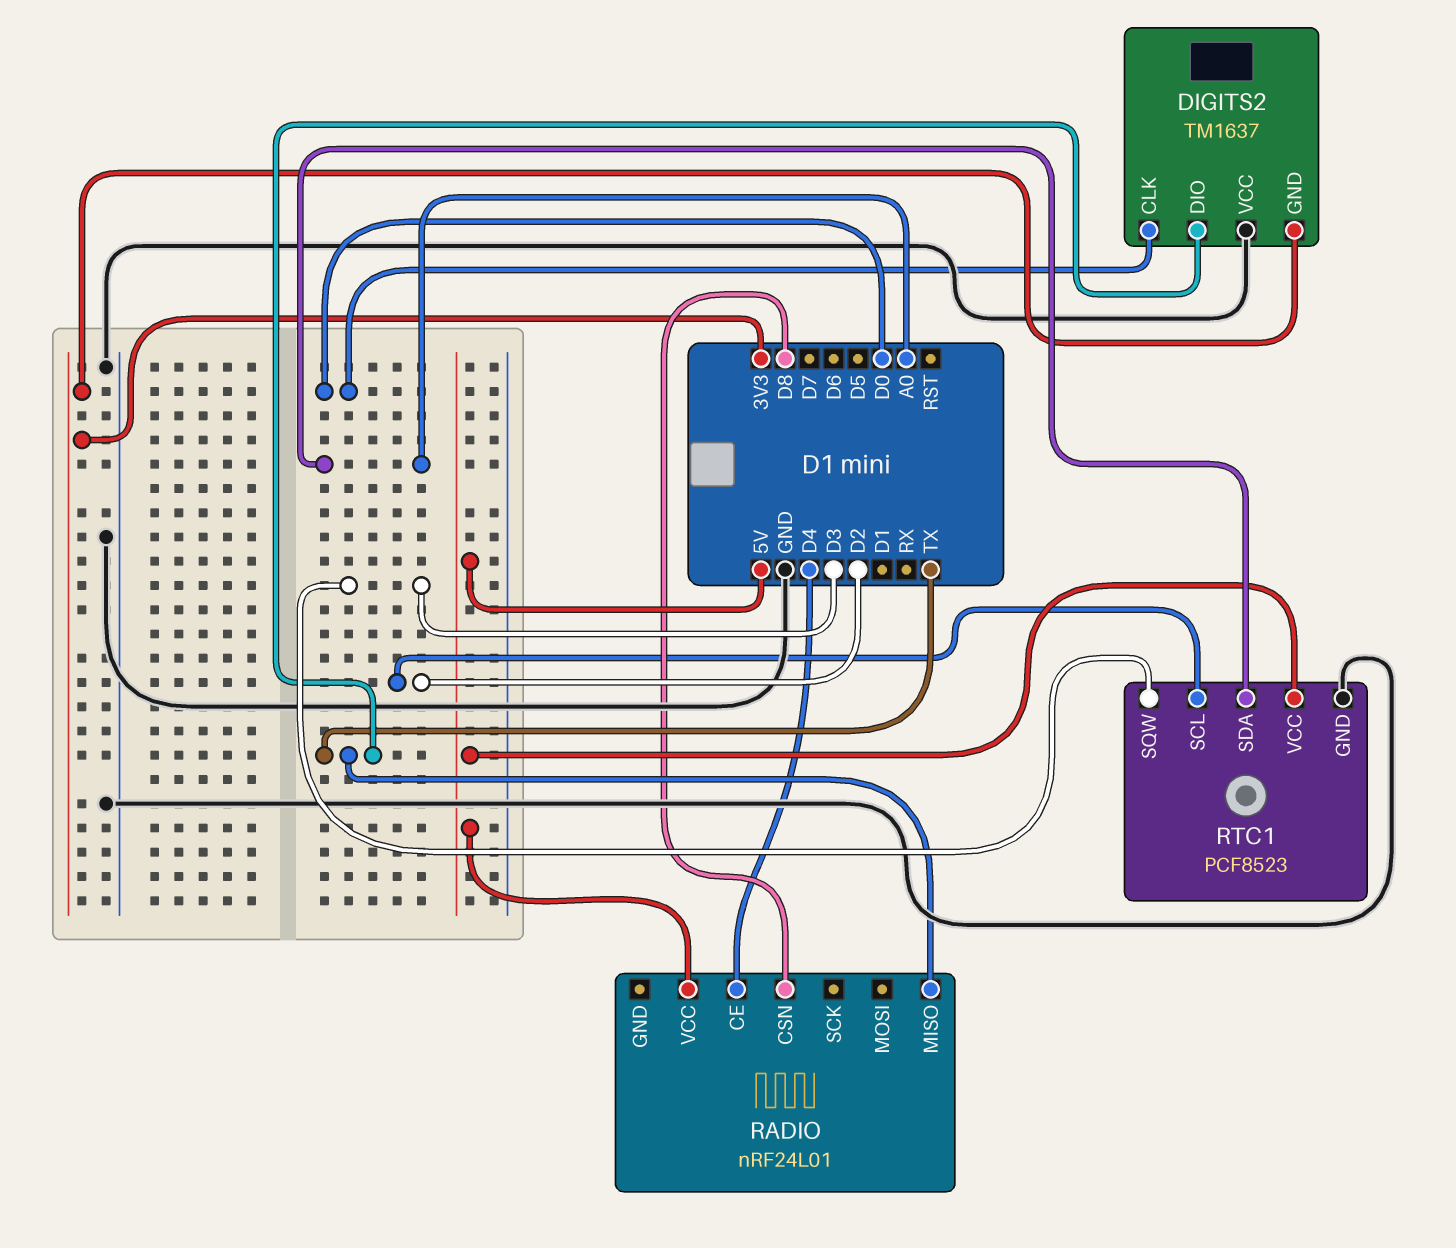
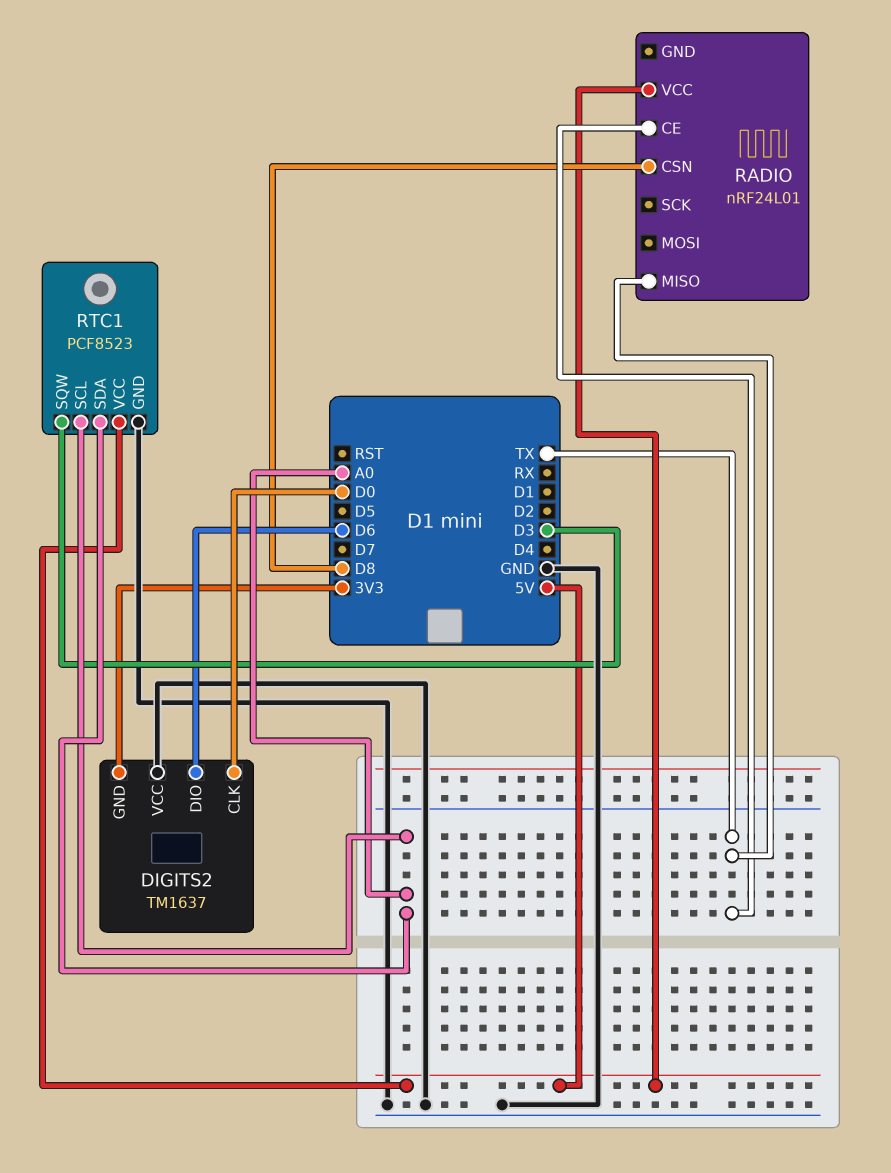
DIGITS2 pin DIO: TX -> D6
RADIO pin CE: D4 -> TX
RTC1 pin SCL: D2 -> A0

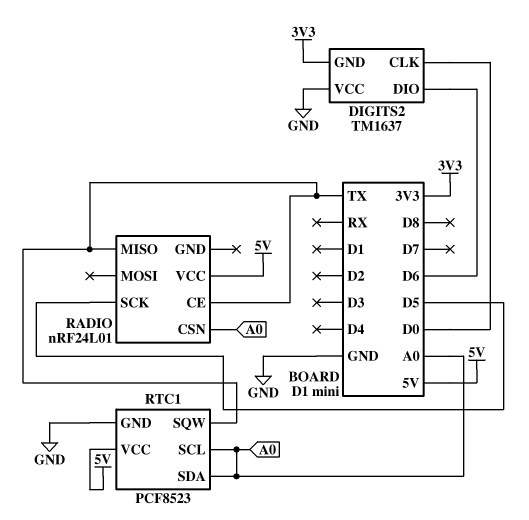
RADIO pin CSN: D8 -> A0
RADIO pin SCK: none -> D5
RTC1 pin SQW: D3 -> TX

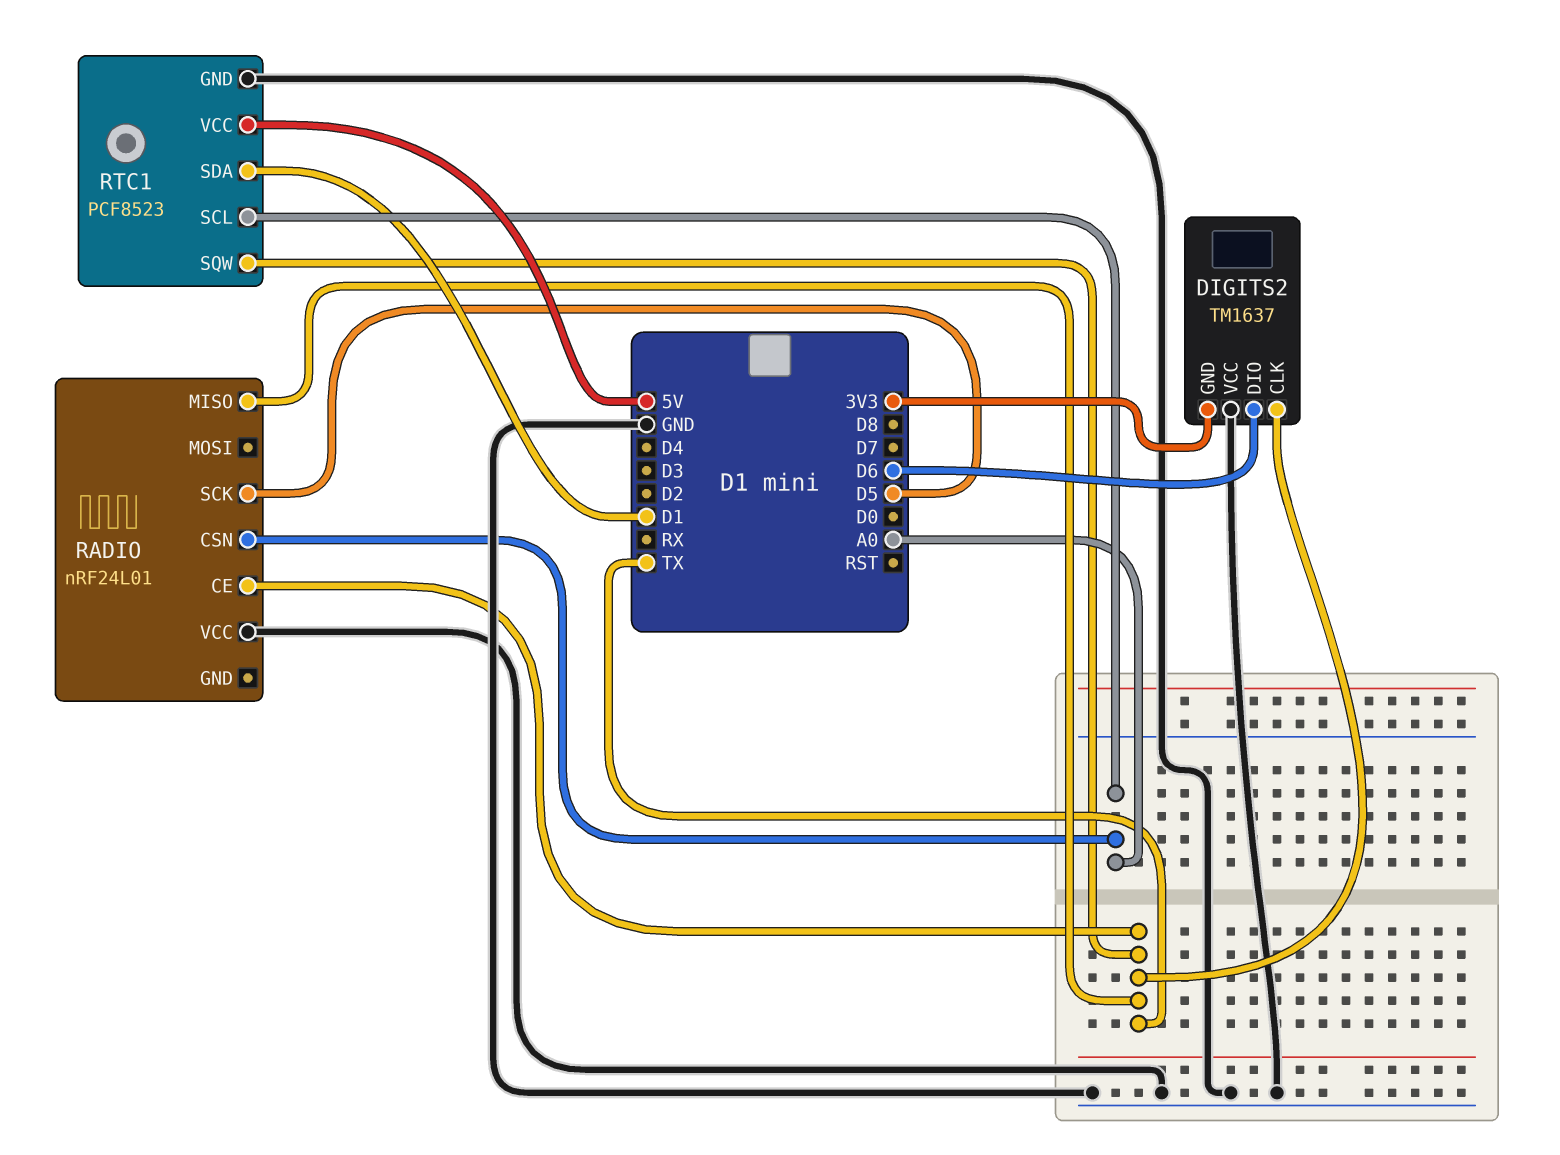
DIGITS2 pin CLK: D0 -> TX
RADIO pin VCC: 5V -> GND
RTC1 pin SDA: A0 -> D1

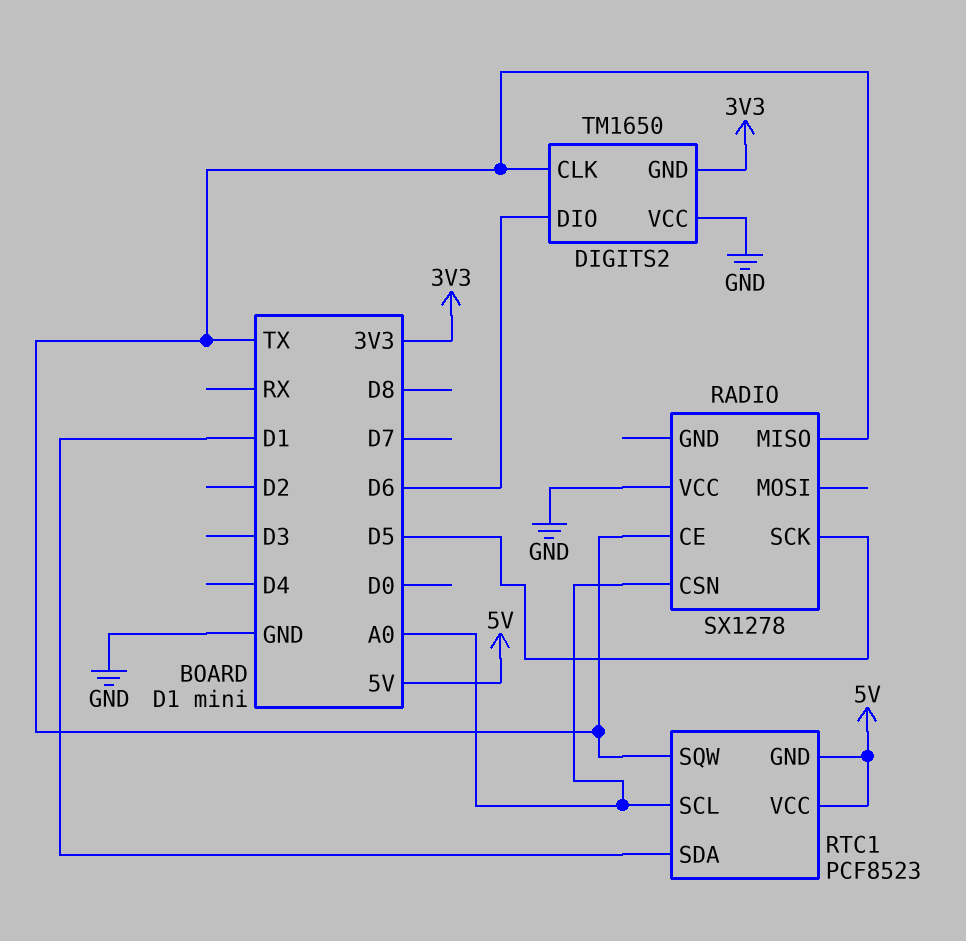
DIGITS2: TM1637 -> TM1650
RADIO: nRF24L01 -> SX1278
RTC1 pin GND: GND -> 5V

